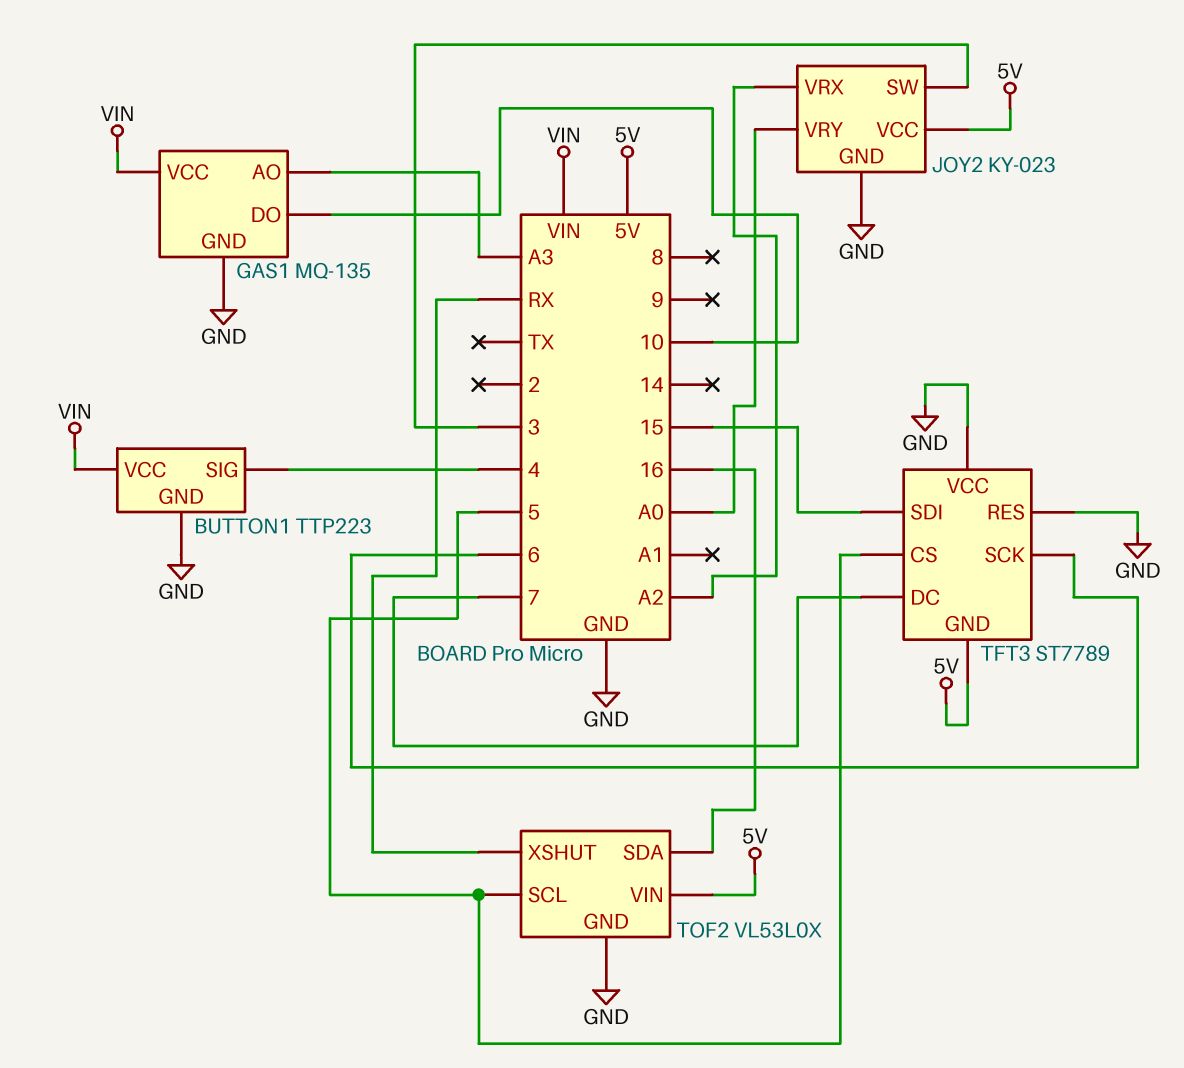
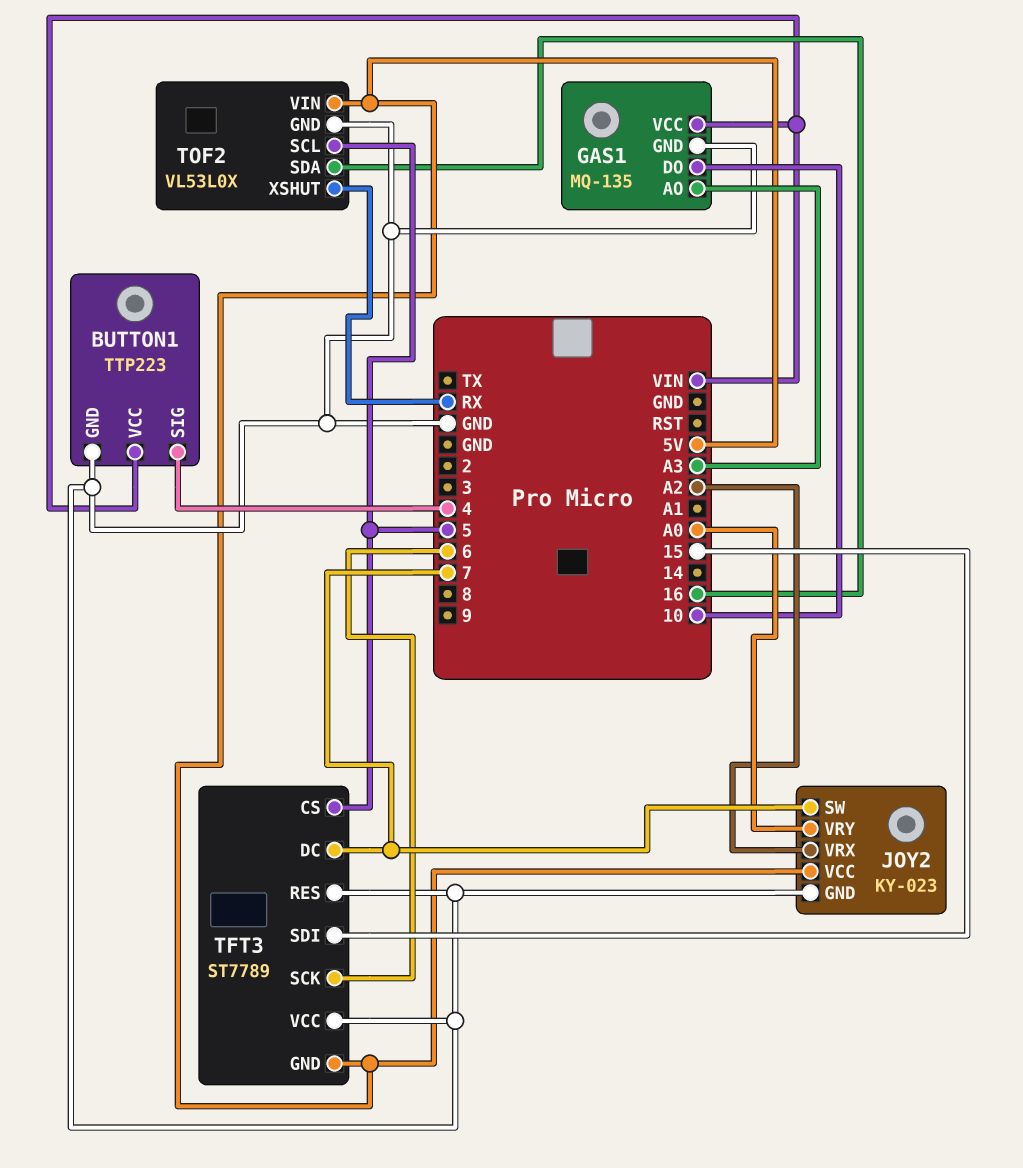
JOY2 pin SW: 3 -> 7

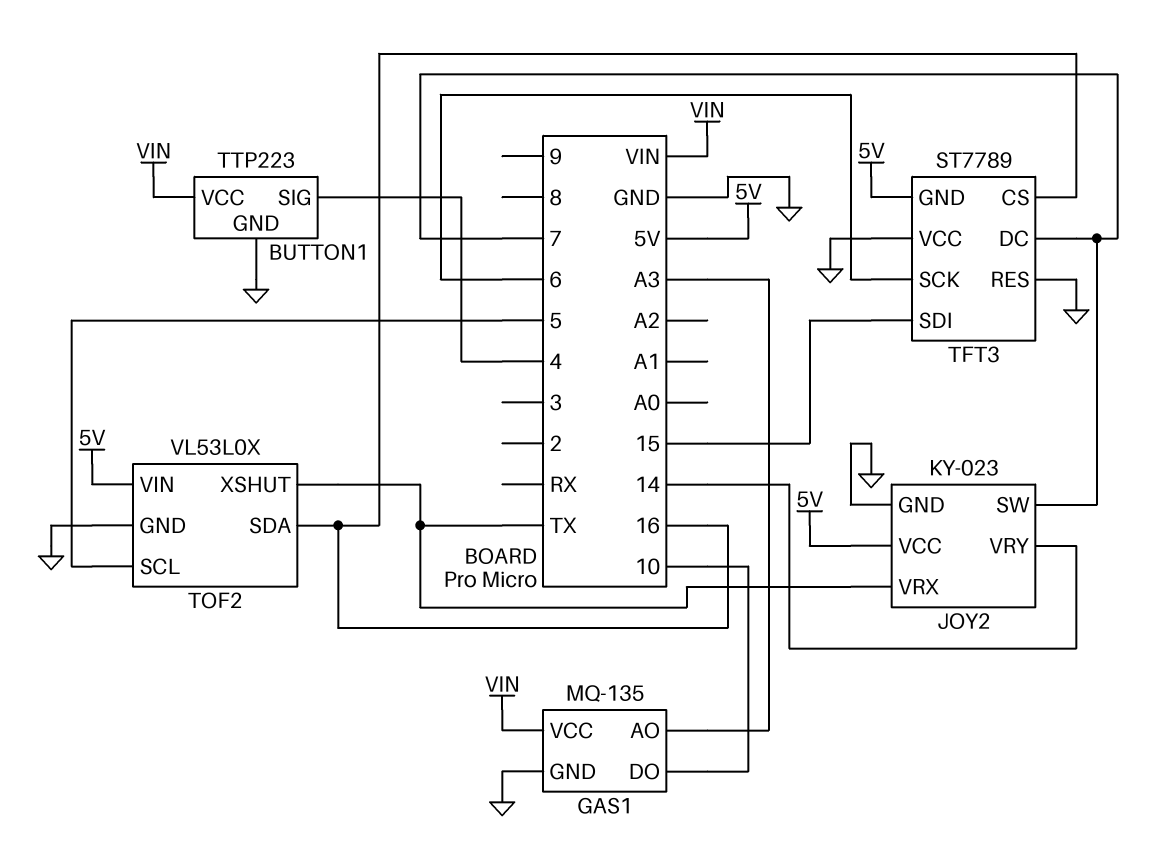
JOY2 pin VRX: A2 -> TX
JOY2 pin VRY: A0 -> 14
TFT3 pin CS: 5 -> 16
TOF2 pin XSHUT: RX -> TX

